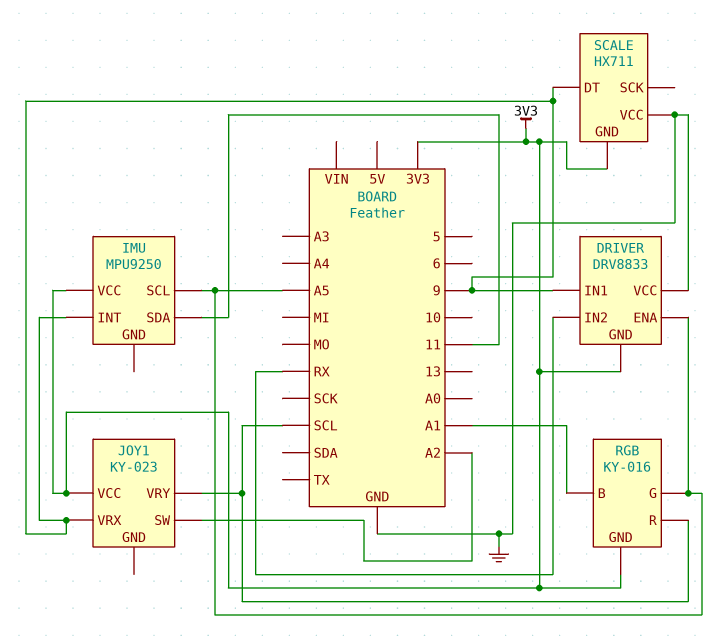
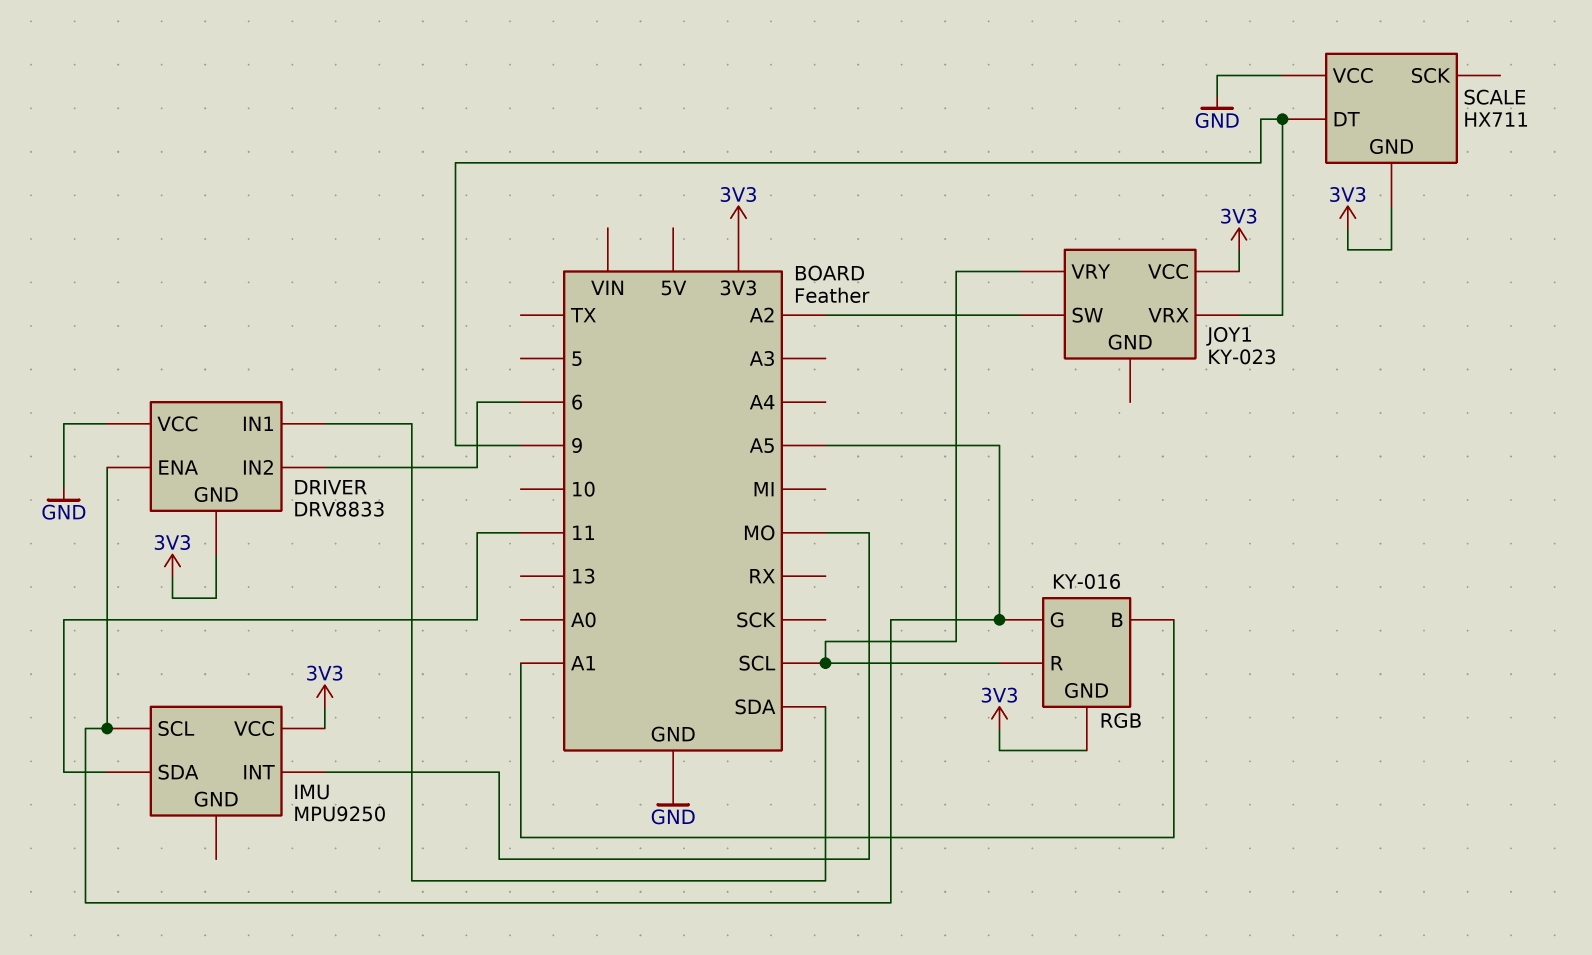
DRIVER pin IN1: 9 -> SDA
DRIVER pin IN2: RX -> 6
IMU pin INT: 9 -> MO

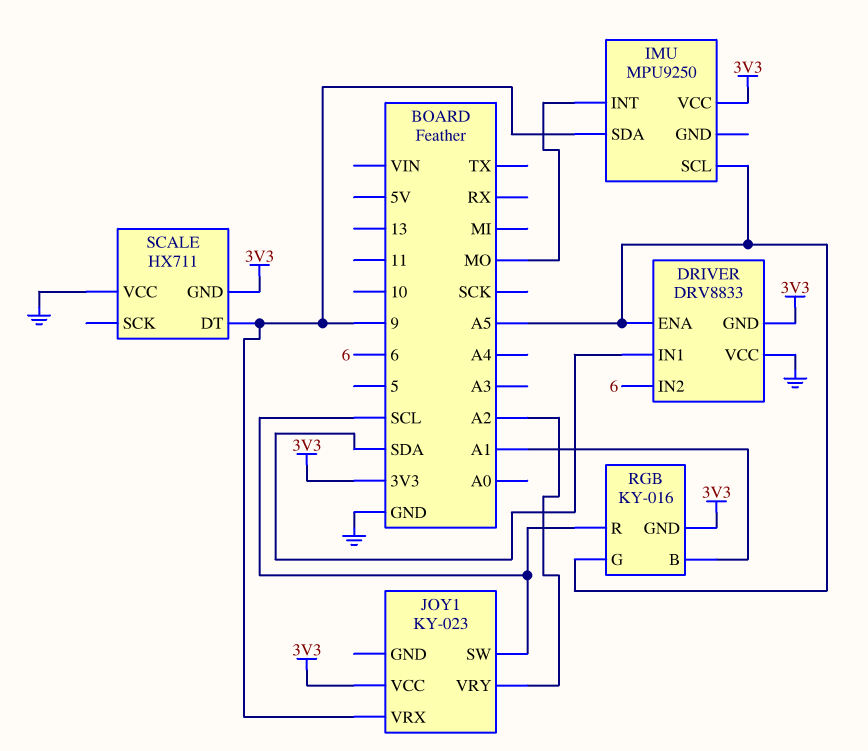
IMU pin SDA: 11 -> 9
JOY1 pin SW: A2 -> SCL
JOY1 pin VRY: SCL -> A2

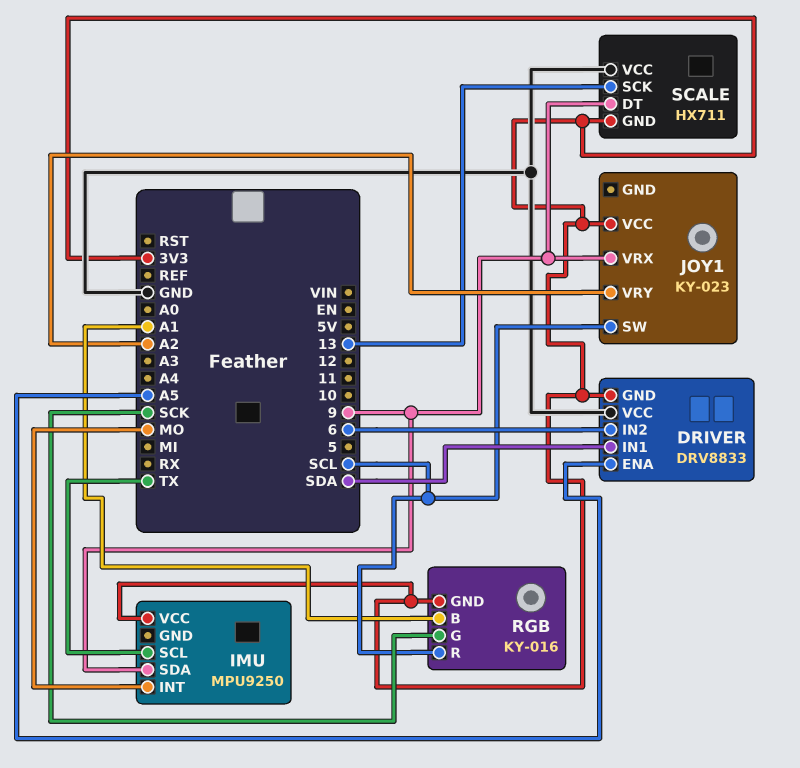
IMU pin SCL: A5 -> TX
RGB pin G: A5 -> SCK
SCALE pin SCK: none -> 13

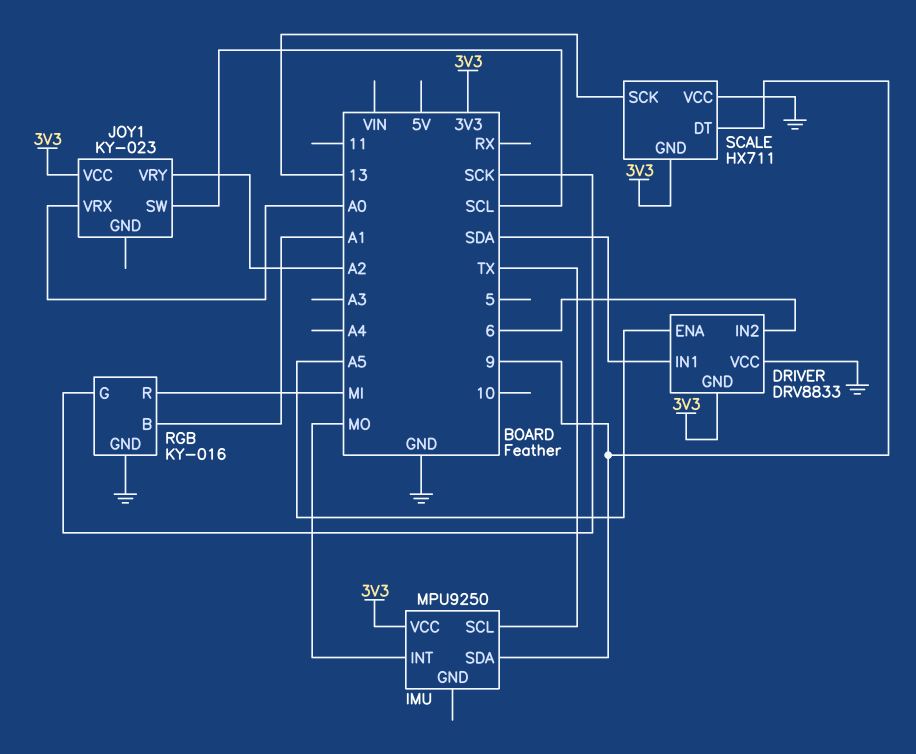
JOY1 pin VRX: 9 -> A0
RGB pin GND: 3V3 -> GND
RGB pin R: SCL -> MI

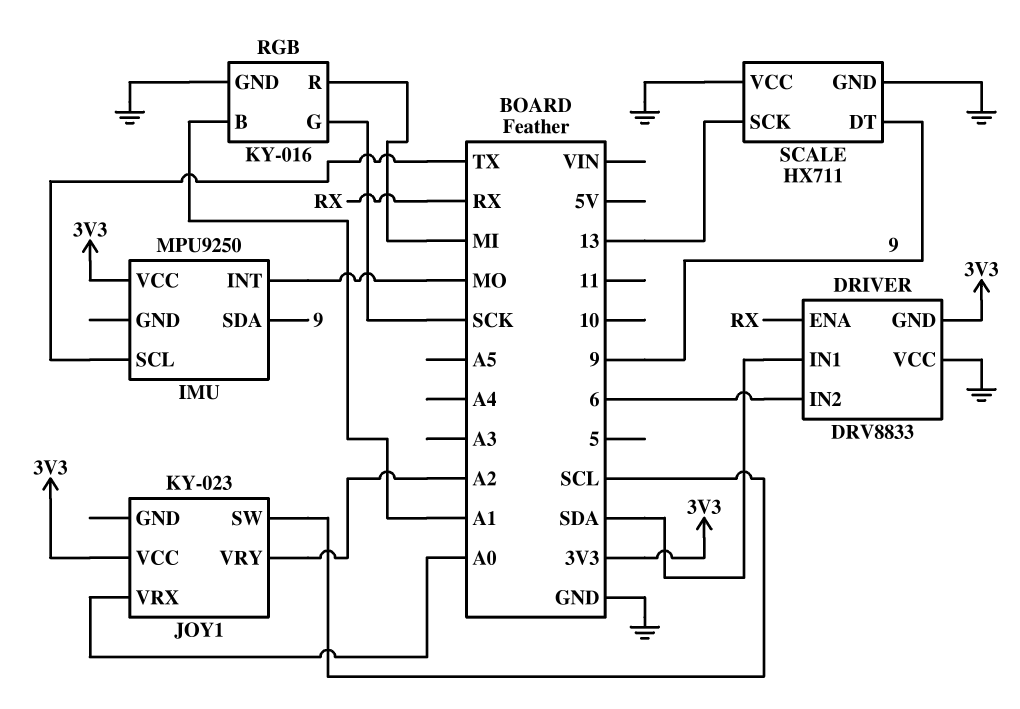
DRIVER pin ENA: A5 -> RX
SCALE pin GND: 3V3 -> GND

